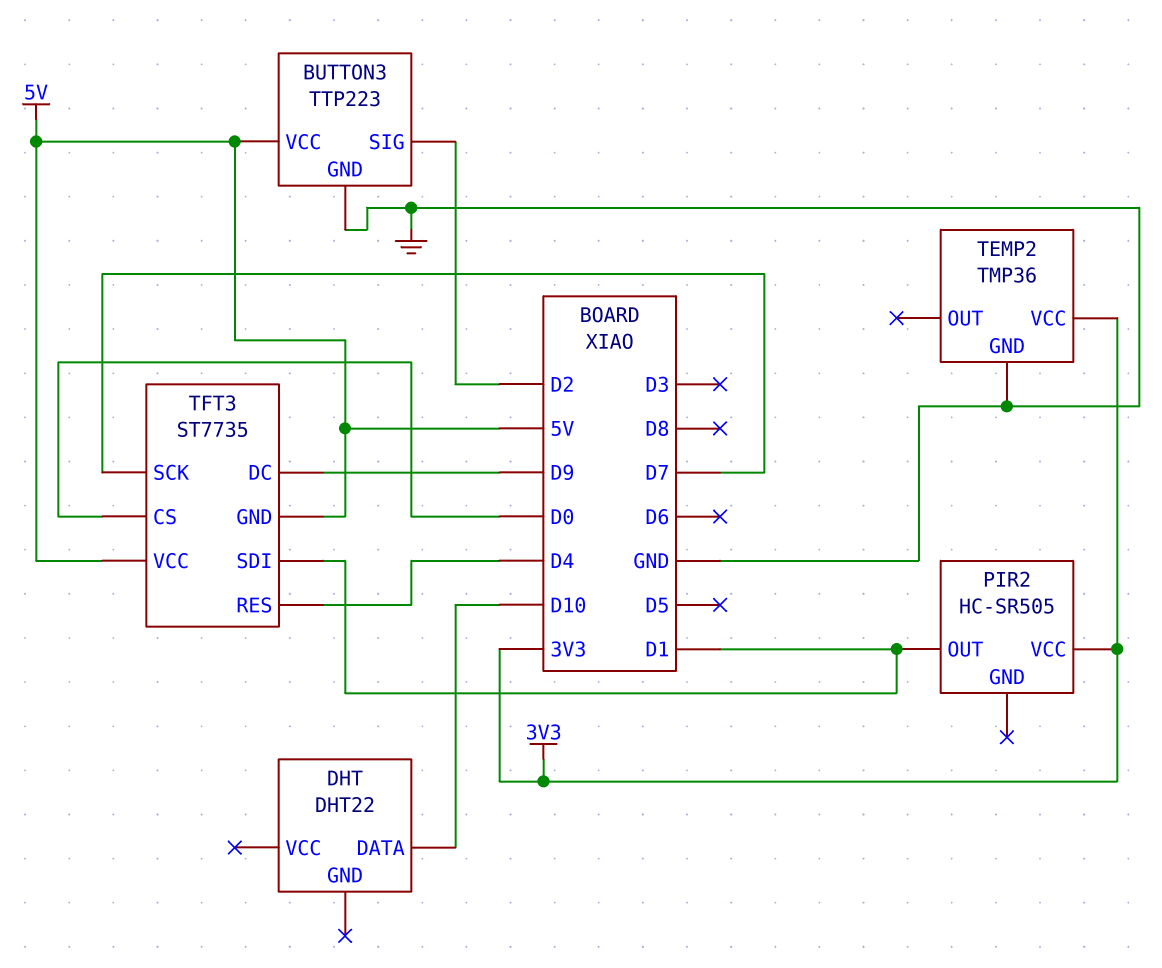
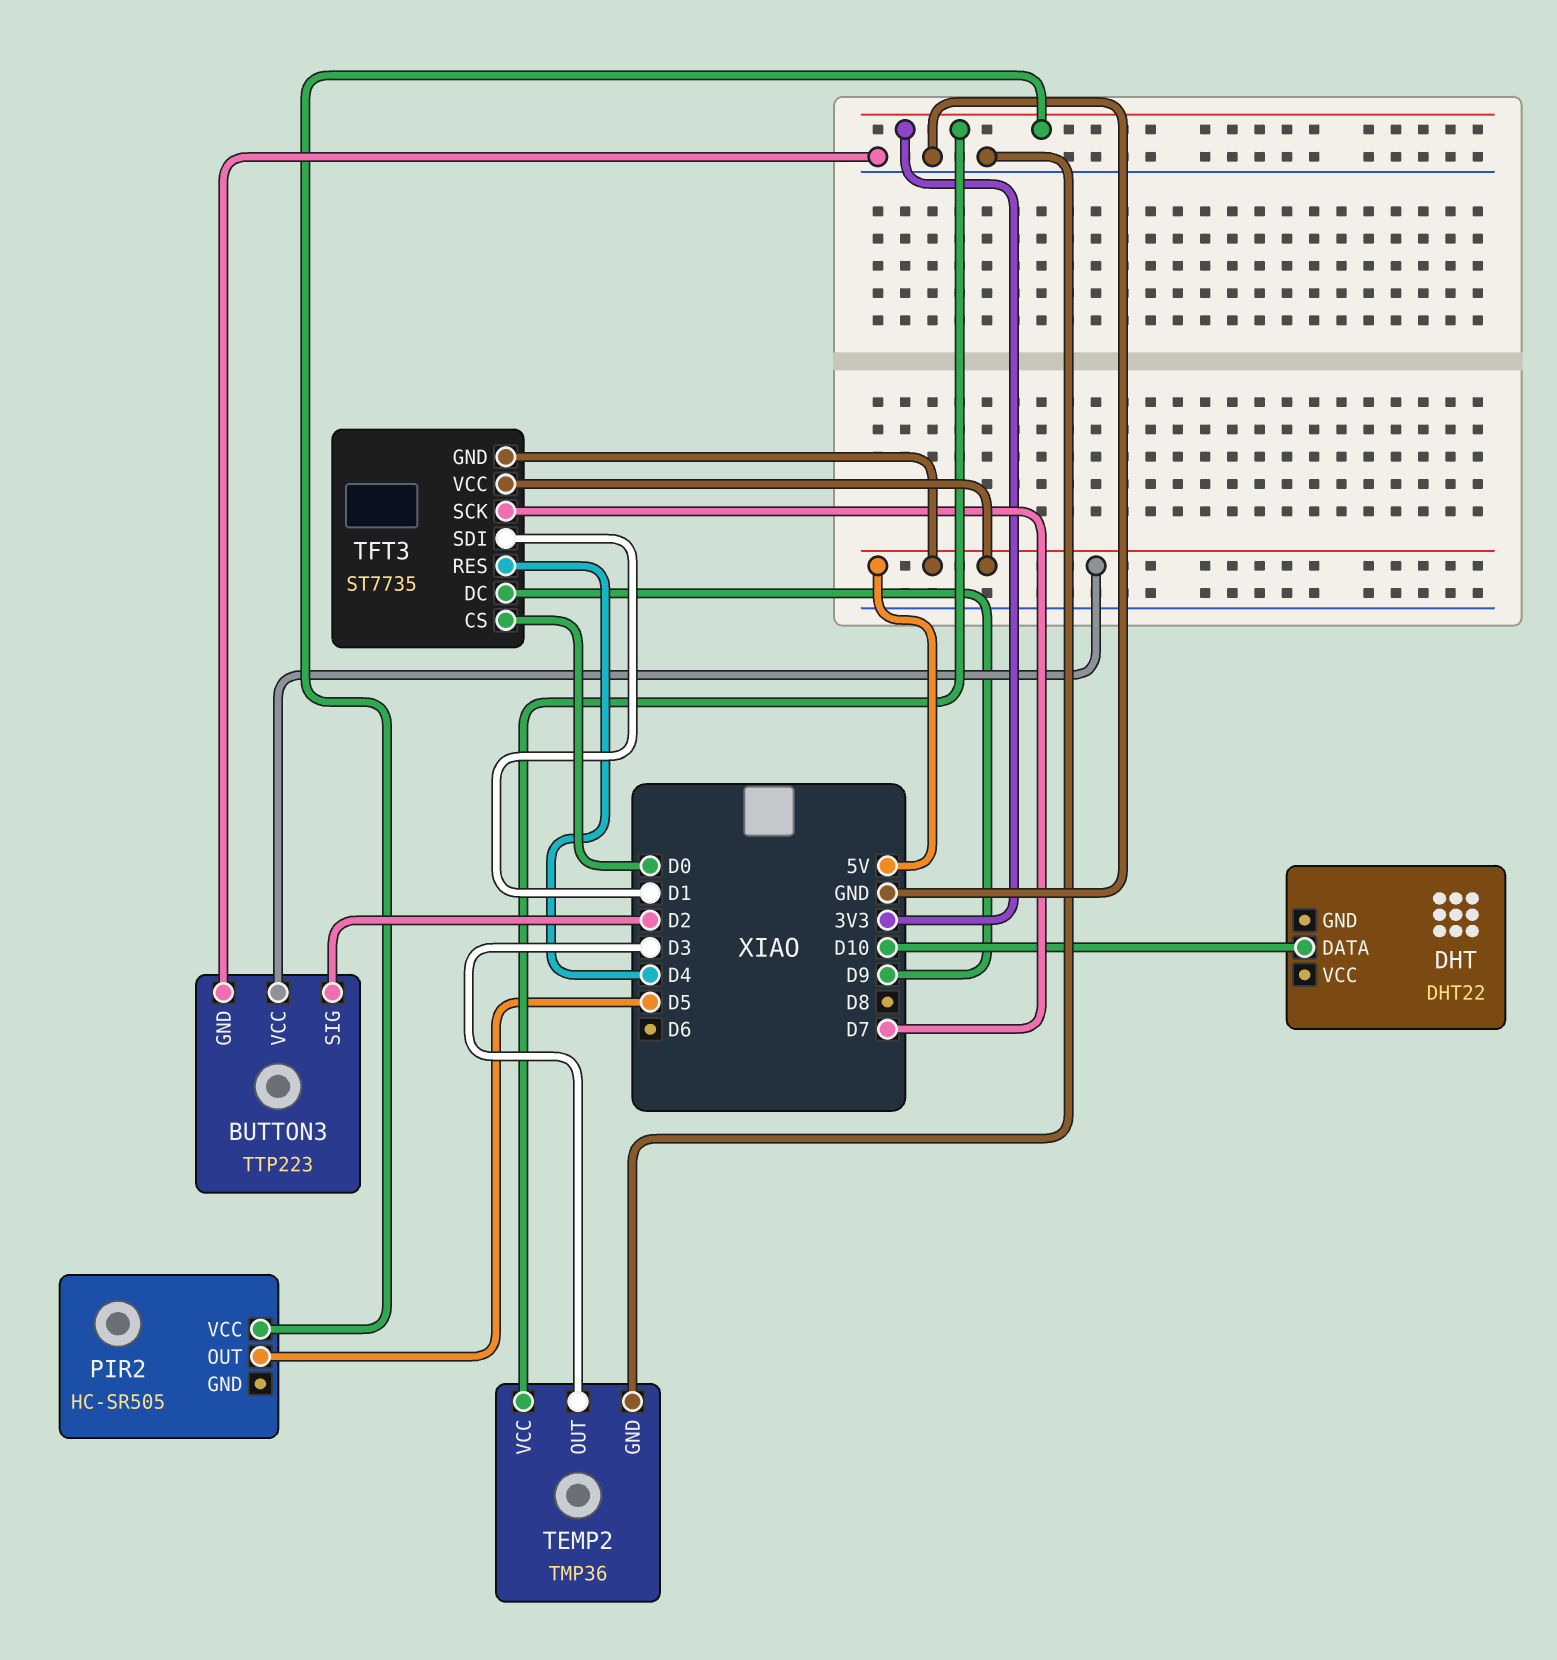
PIR2 pin OUT: D1 -> D5
TEMP2 pin OUT: none -> D3

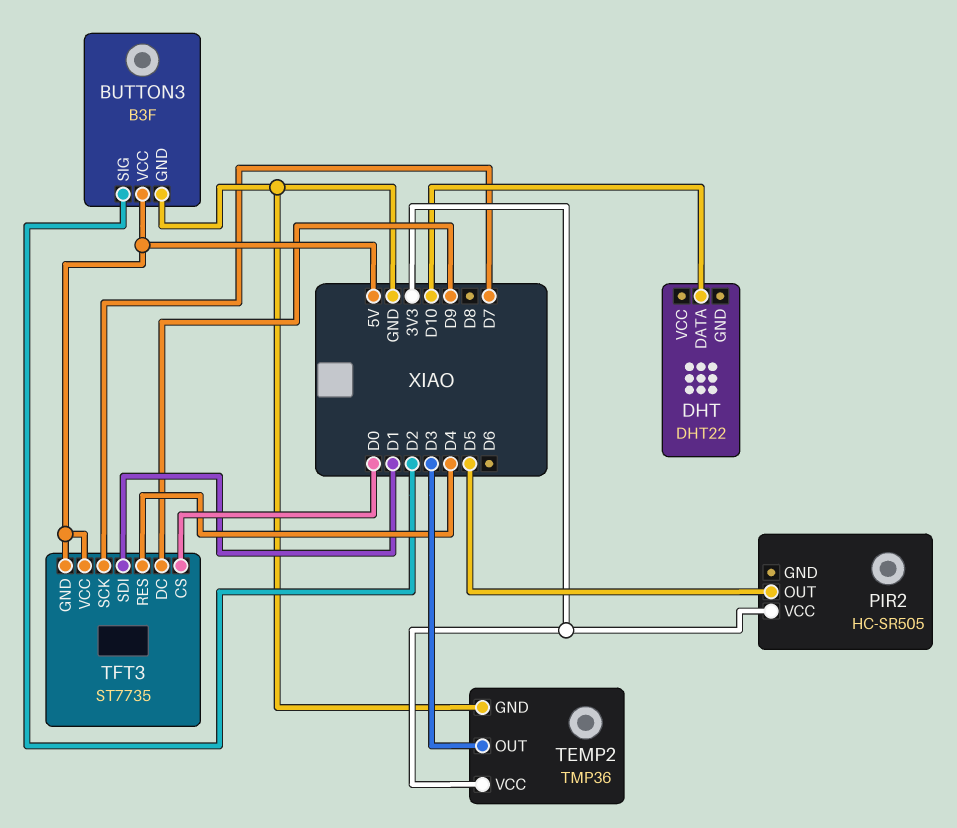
BUTTON3: TTP223 -> B3F

